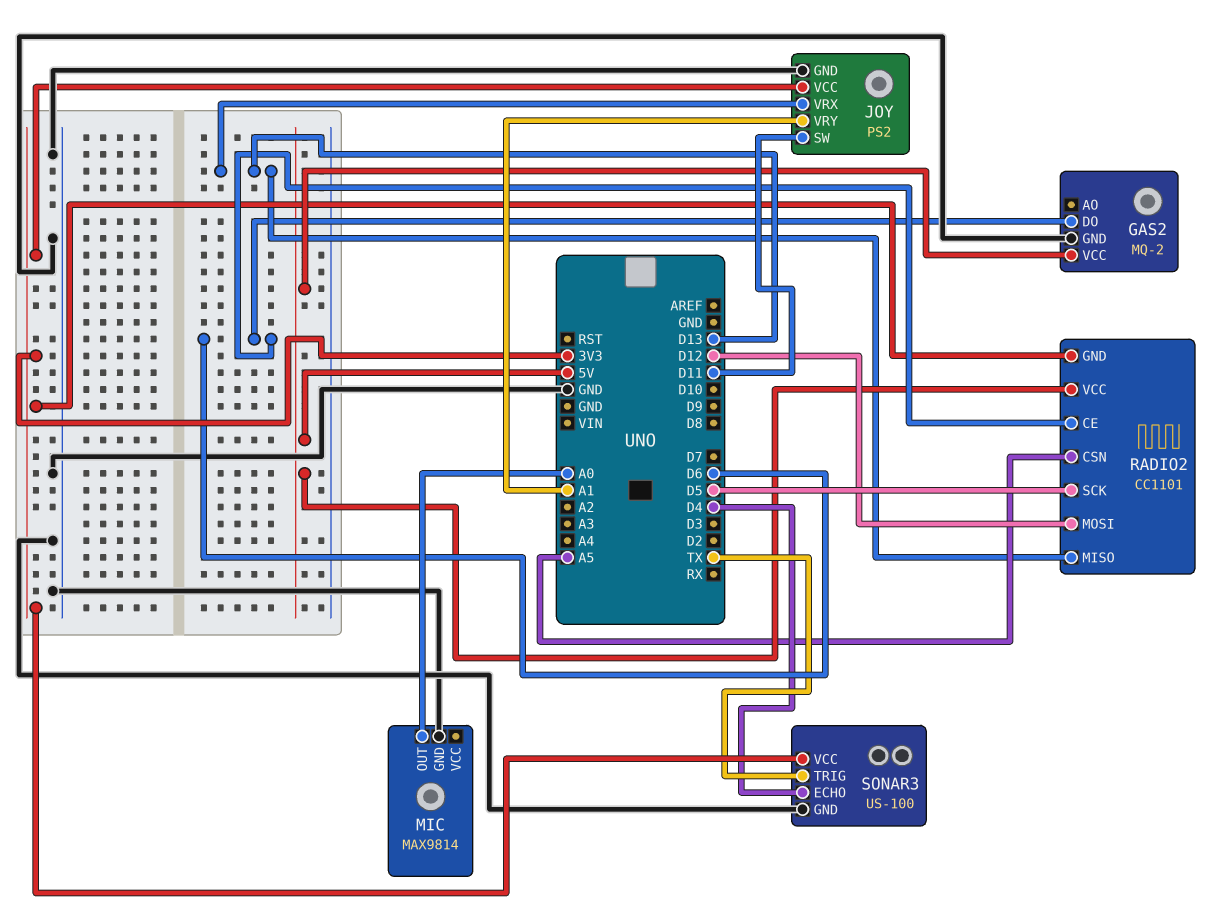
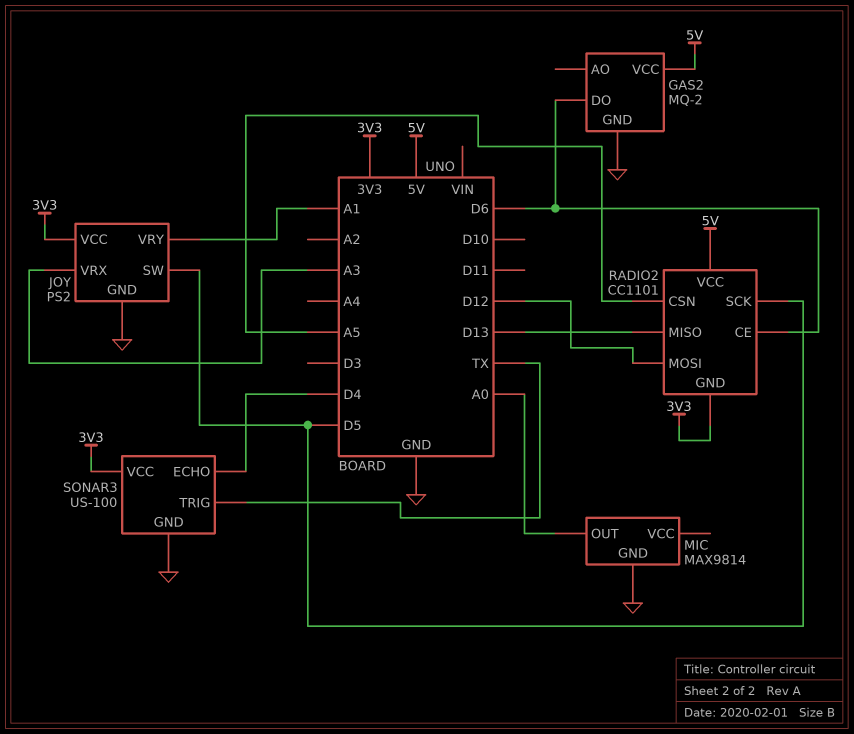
JOY pin SW: D11 -> D5
JOY pin VRX: D13 -> A3

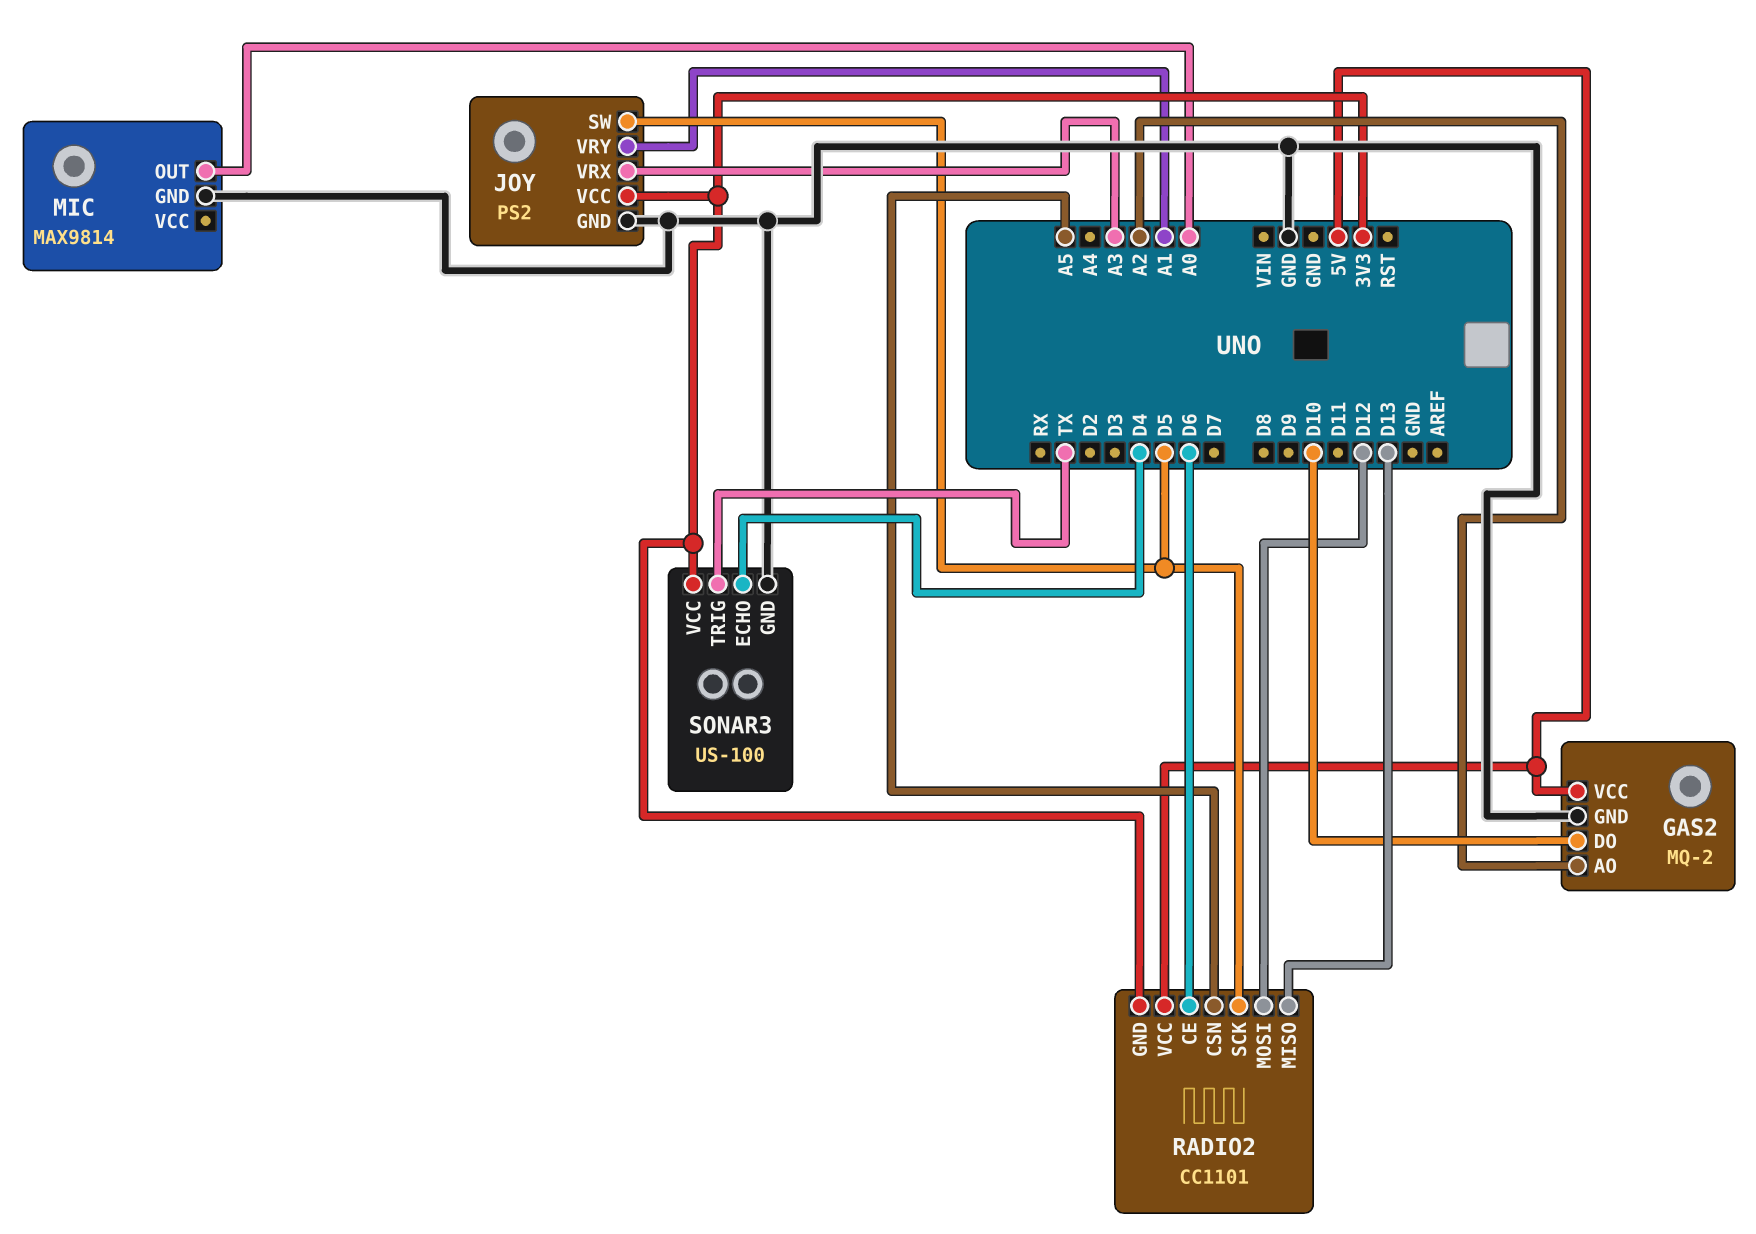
GAS2 pin AO: none -> A2
GAS2 pin DO: D6 -> D10

